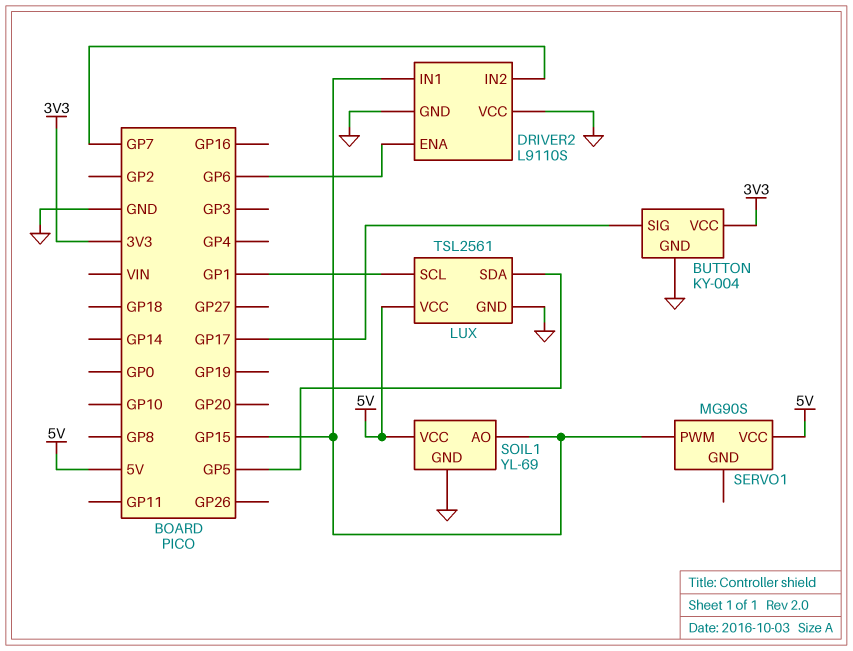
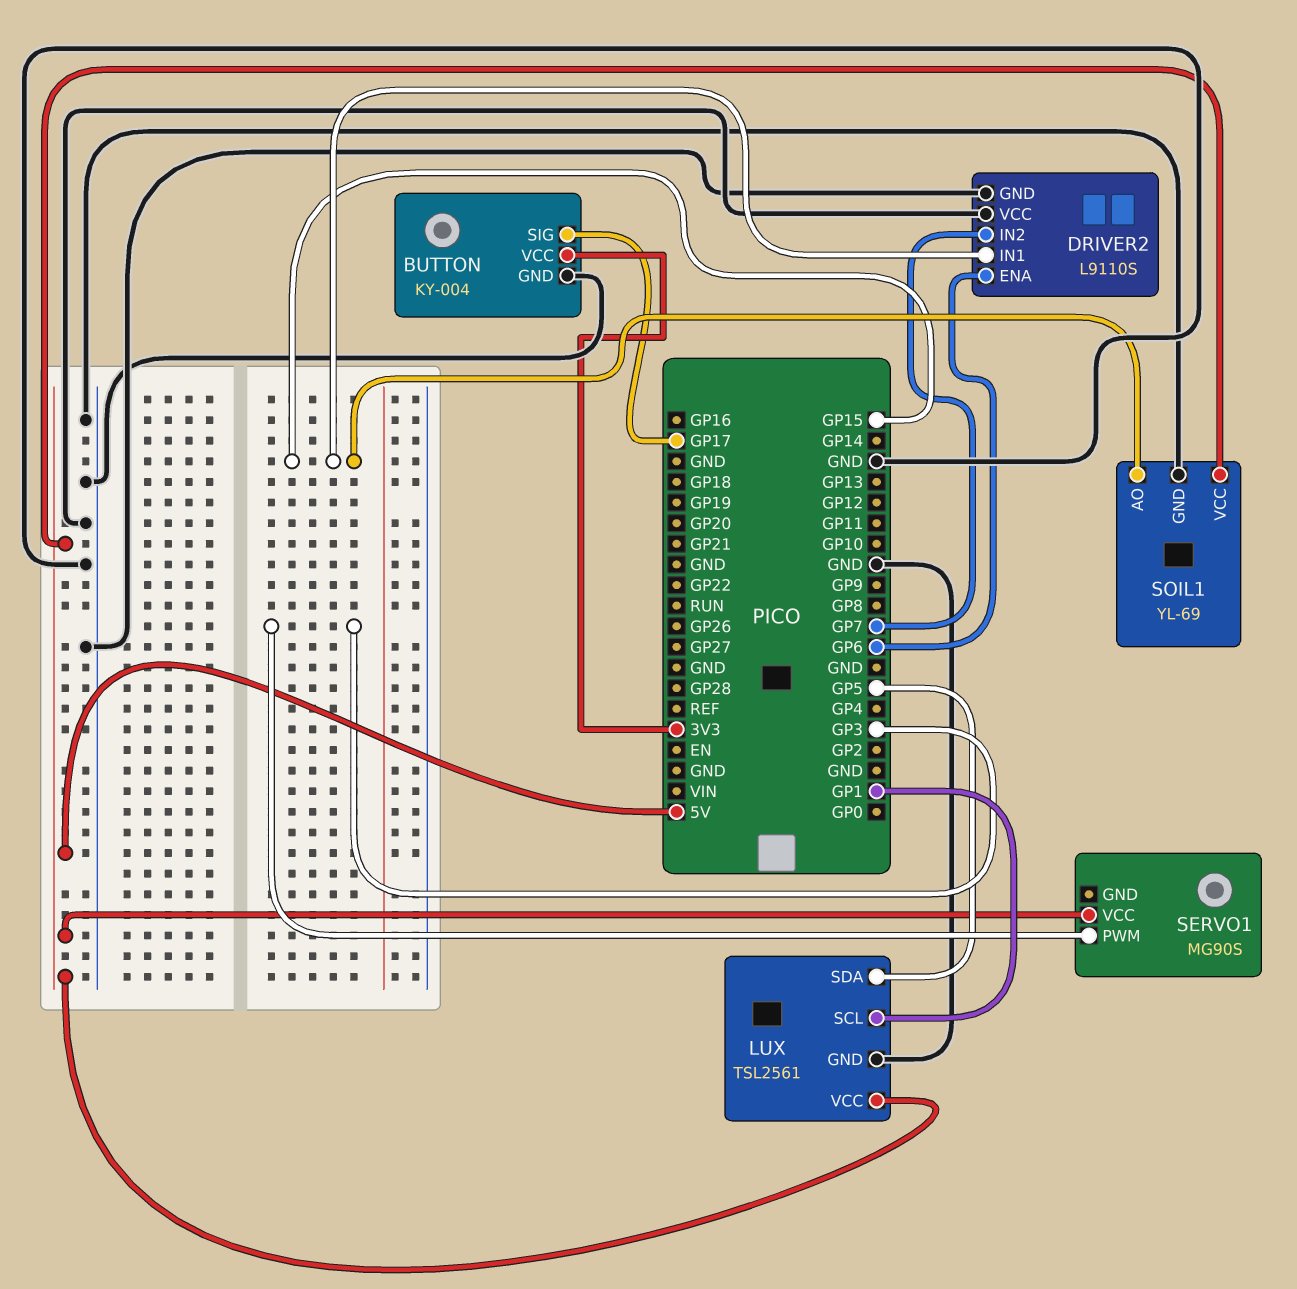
SERVO1 pin PWM: GP15 -> GP3

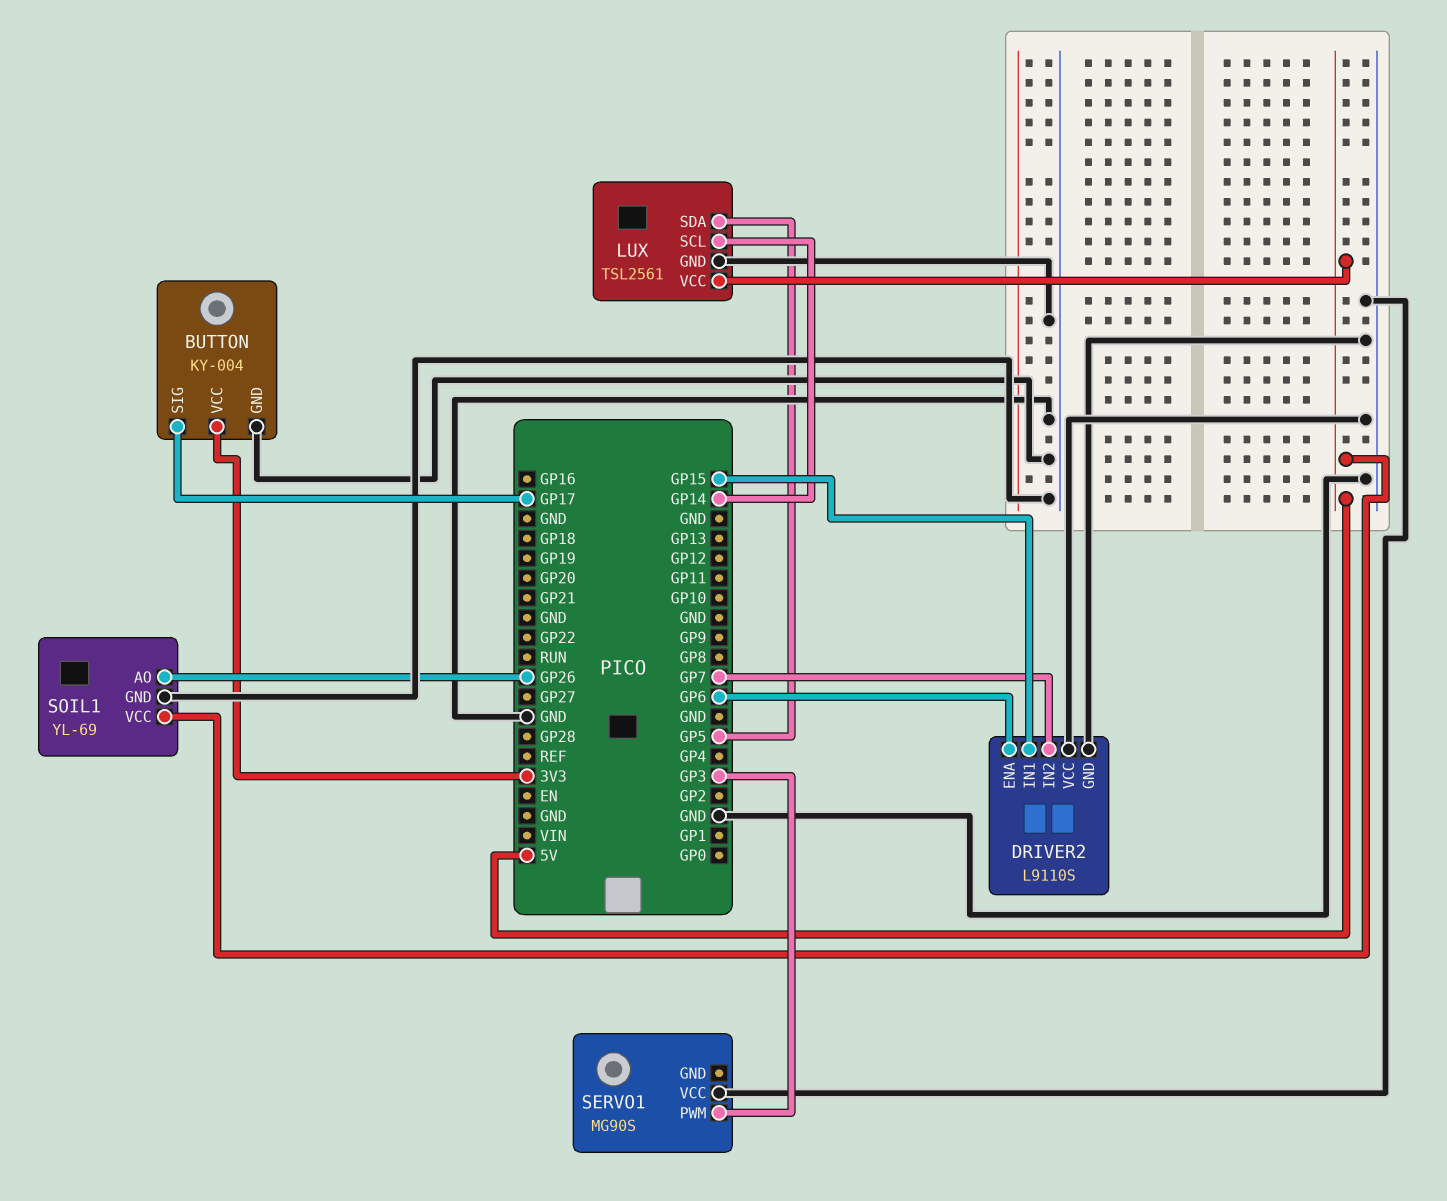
LUX pin SCL: GP1 -> GP14
SERVO1 pin VCC: 5V -> GND
SOIL1 pin AO: GP15 -> GP26

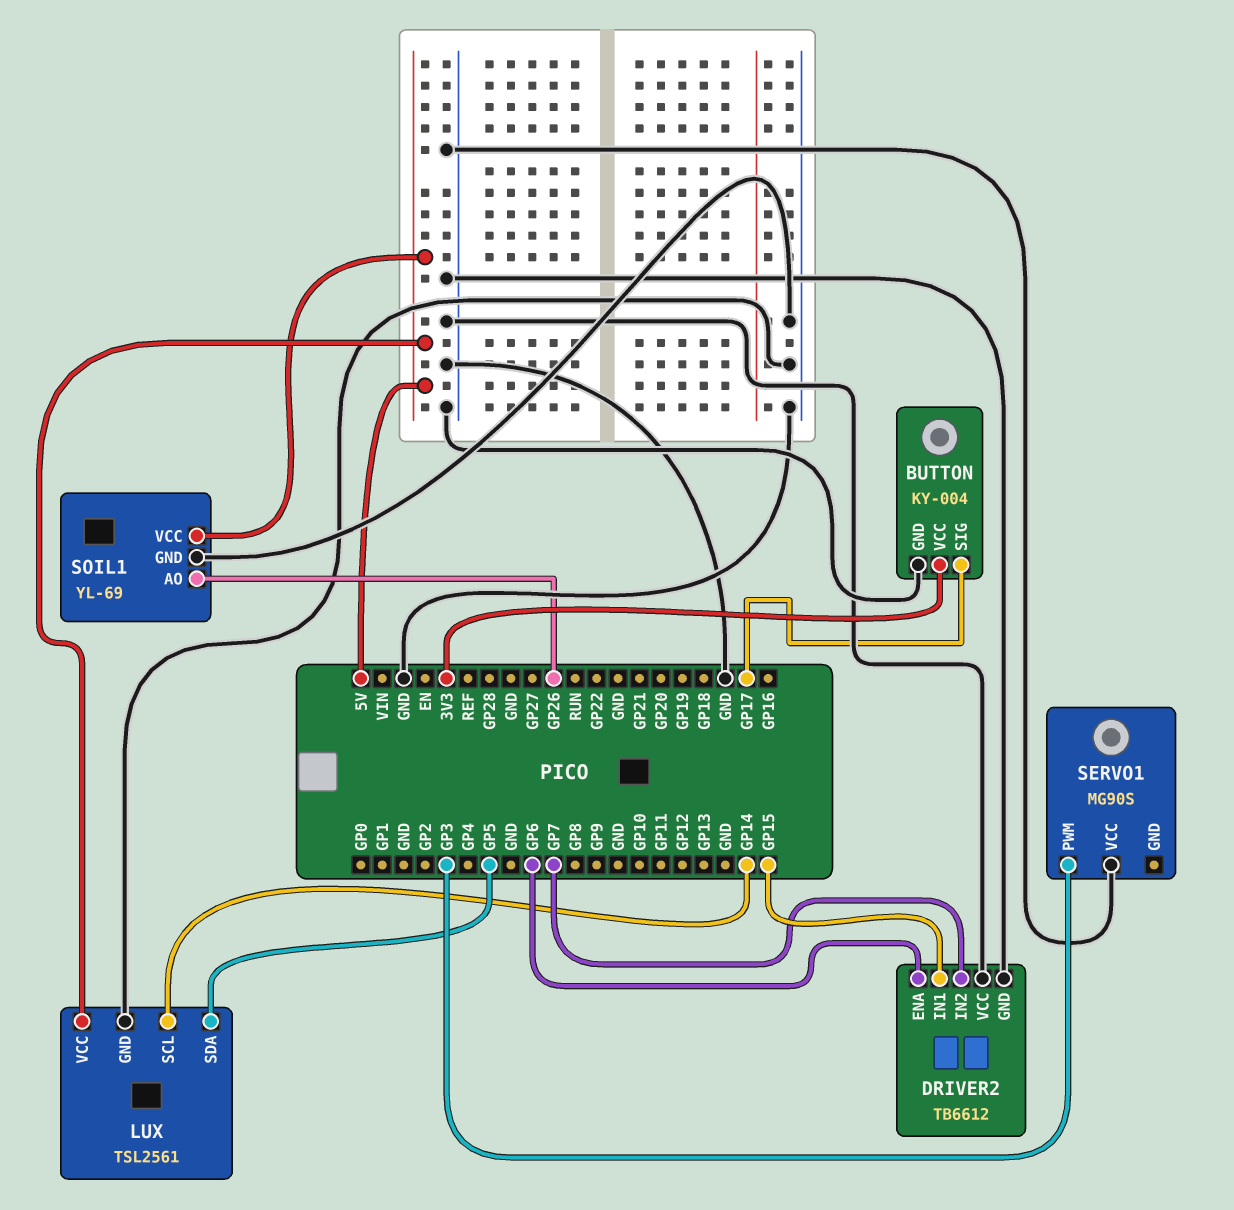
DRIVER2: L9110S -> TB6612

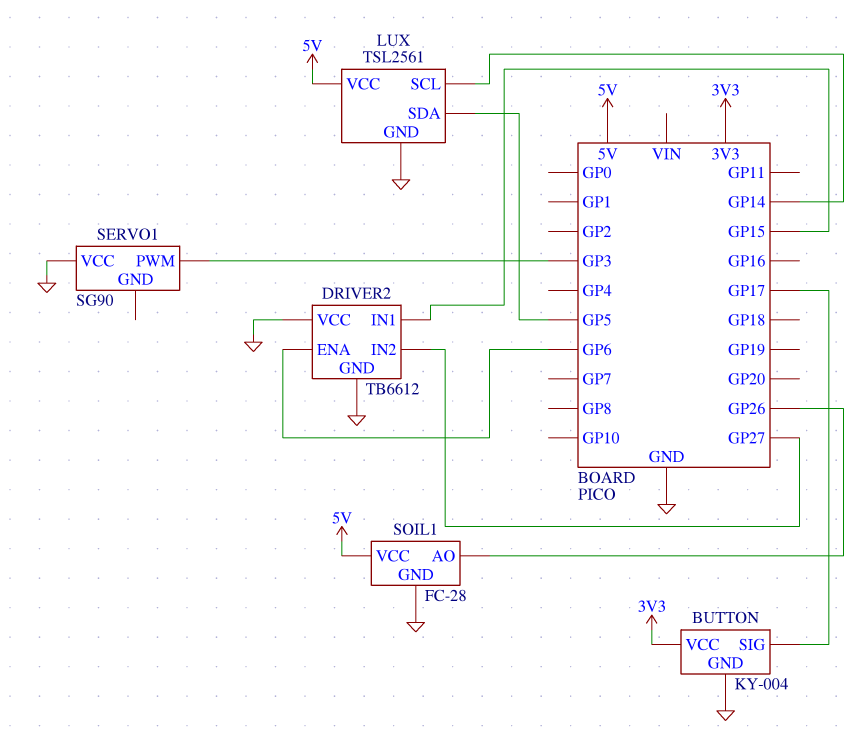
DRIVER2 pin IN2: GP7 -> GP27
SERVO1: MG90S -> SG90
SOIL1: YL-69 -> FC-28

